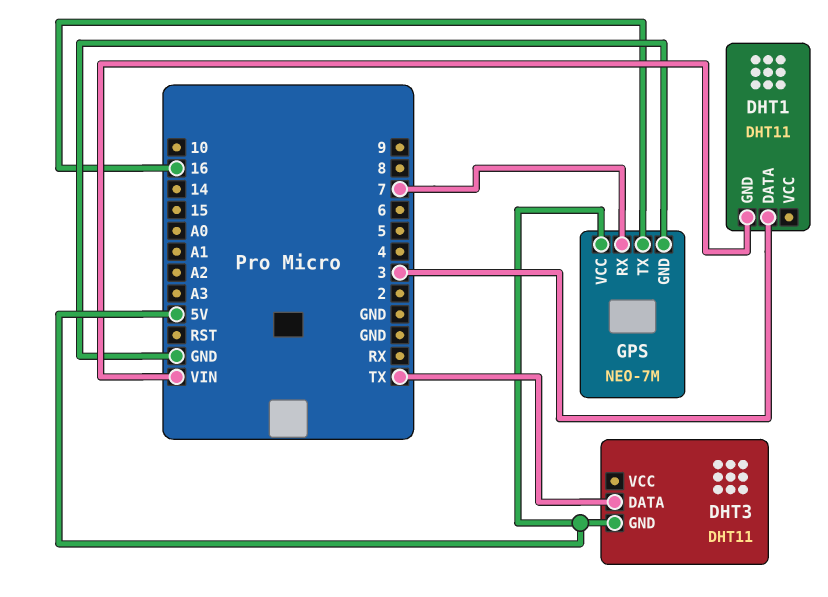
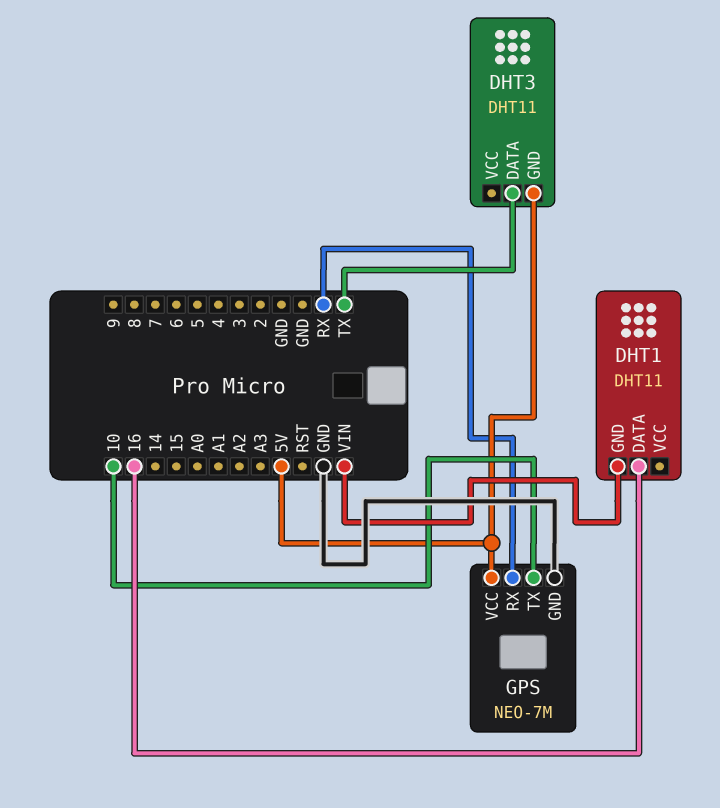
DHT1 pin DATA: 3 -> 16
GPS pin RX: 7 -> RX
GPS pin TX: 16 -> 10

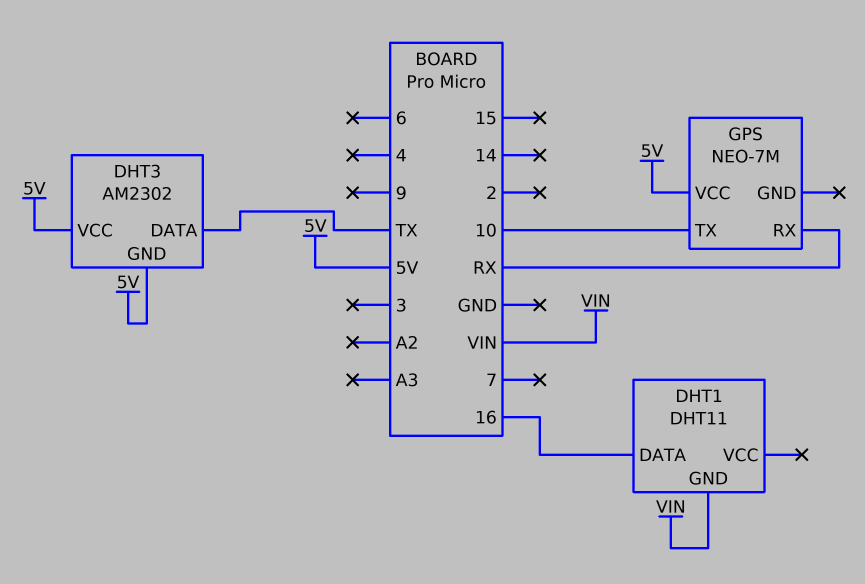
DHT3: DHT11 -> AM2302
DHT3 pin VCC: none -> 5V
GPS pin GND: GND -> none

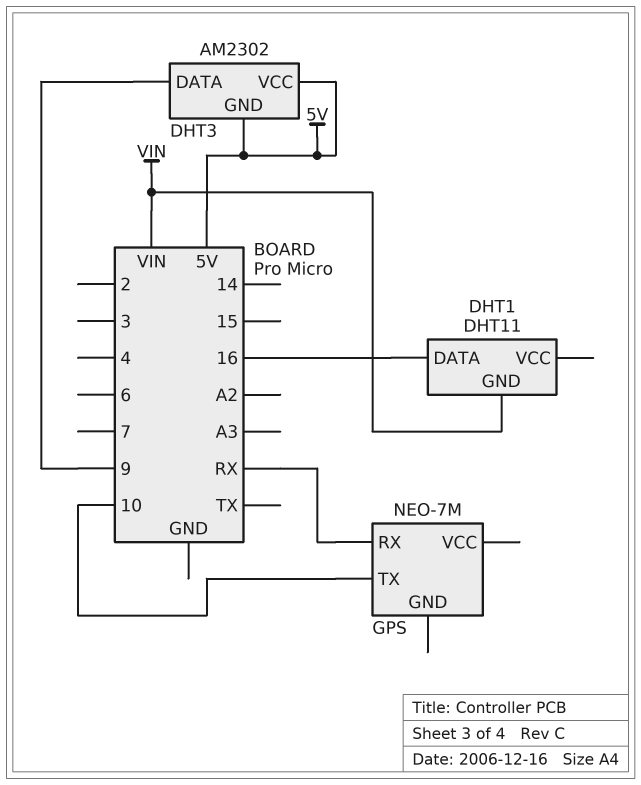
DHT3 pin DATA: TX -> 9
GPS pin VCC: 5V -> none

